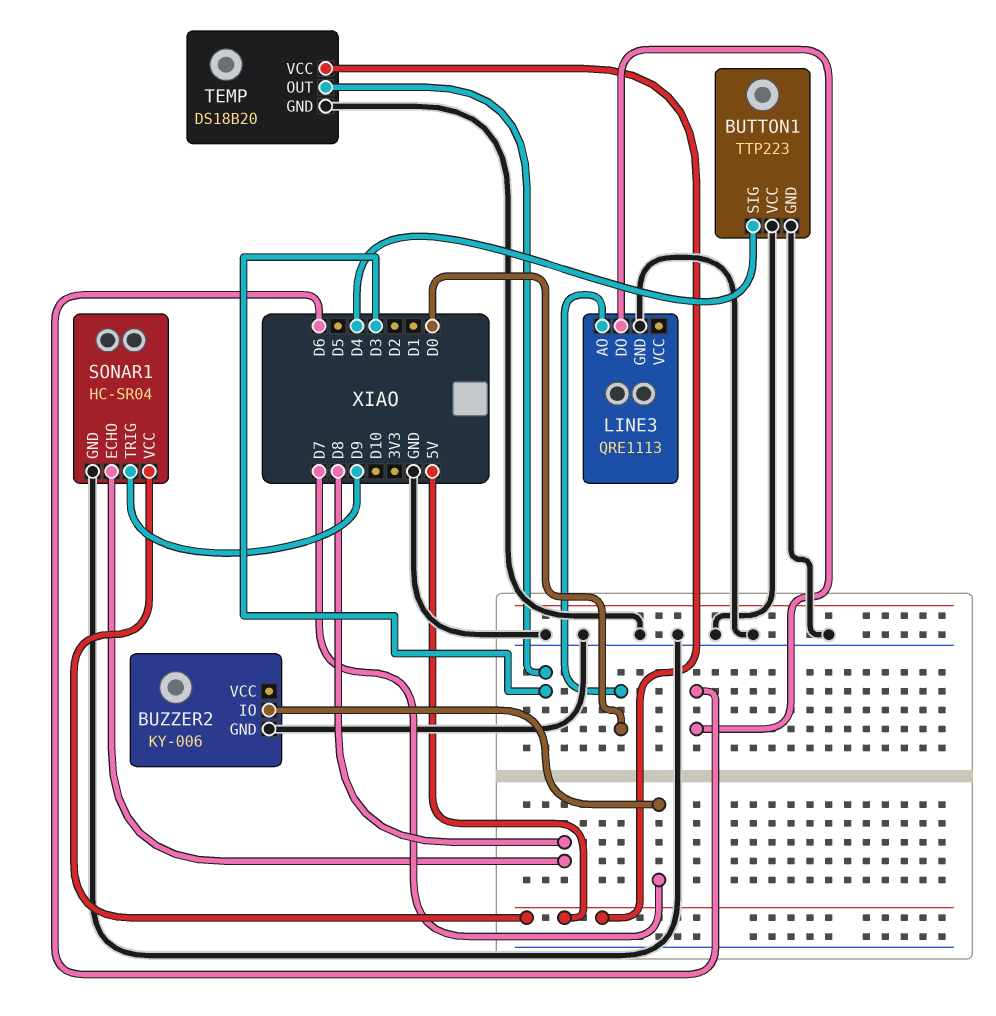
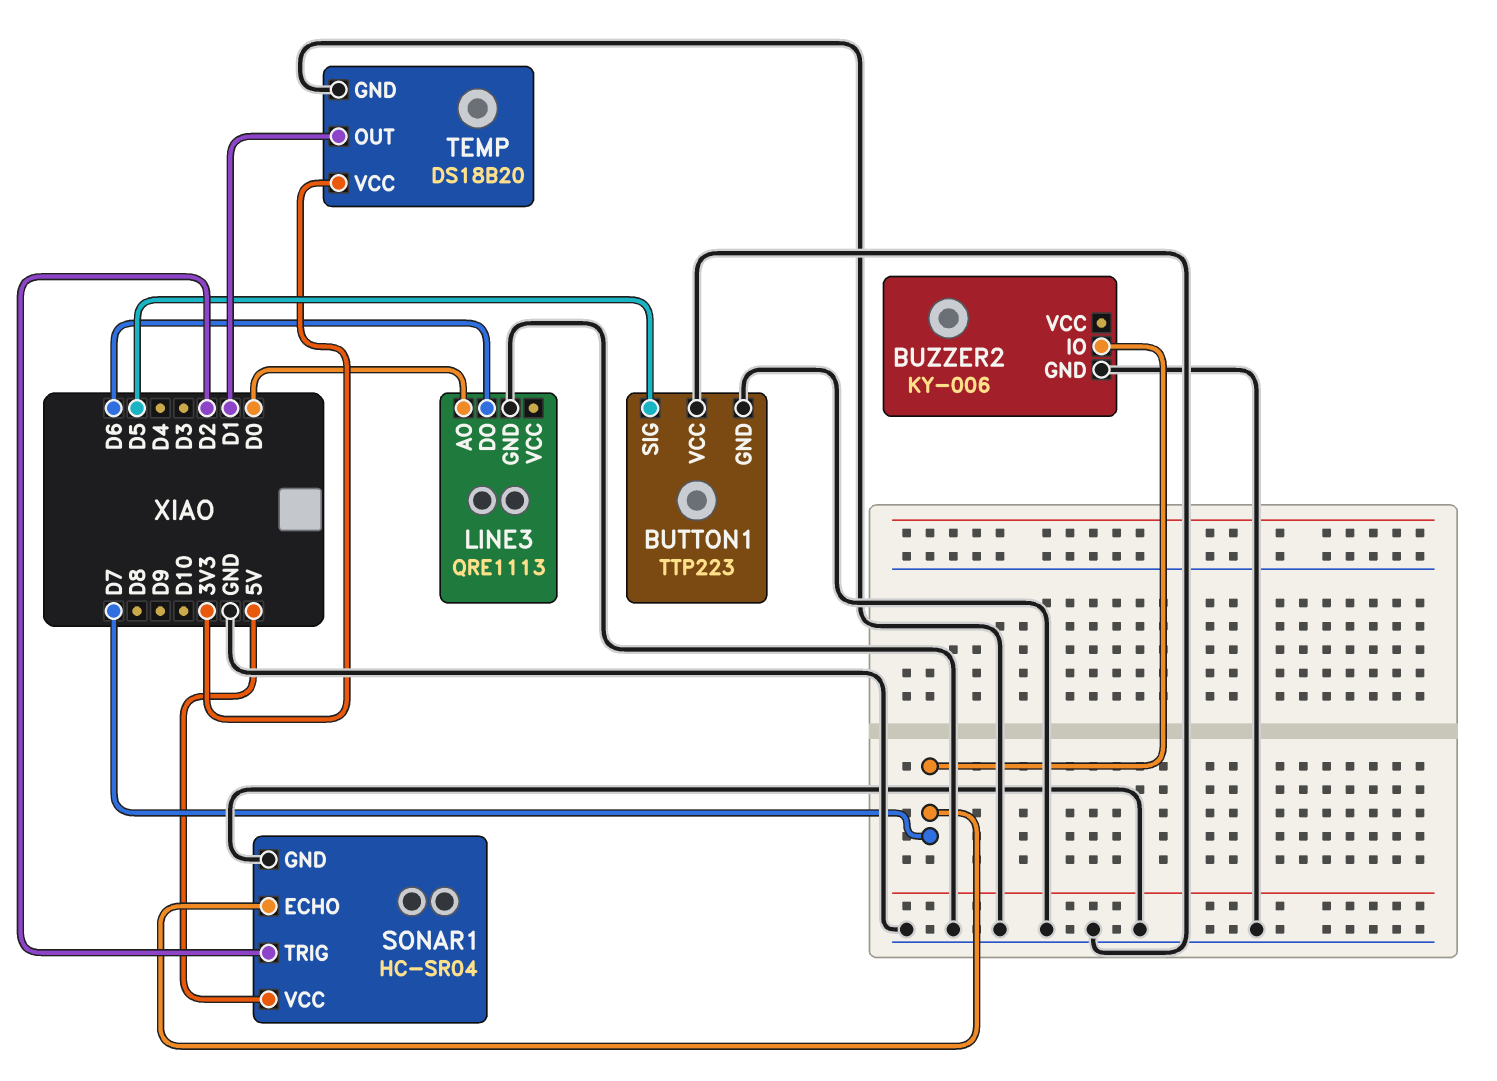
BUTTON1 pin SIG: D4 -> D5
SONAR1 pin ECHO: D8 -> D7
SONAR1 pin TRIG: D9 -> D2
TEMP pin OUT: D3 -> D1
TEMP pin VCC: 5V -> 3V3

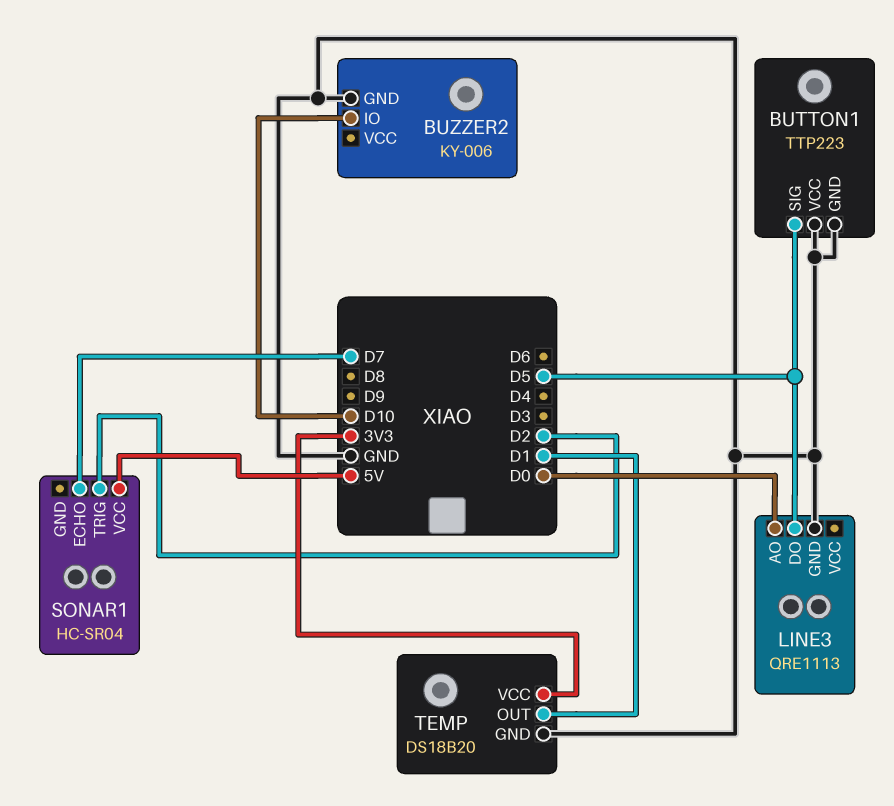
BUZZER2 pin IO: D7 -> D10
LINE3 pin DO: D6 -> D5
SONAR1 pin GND: GND -> none

